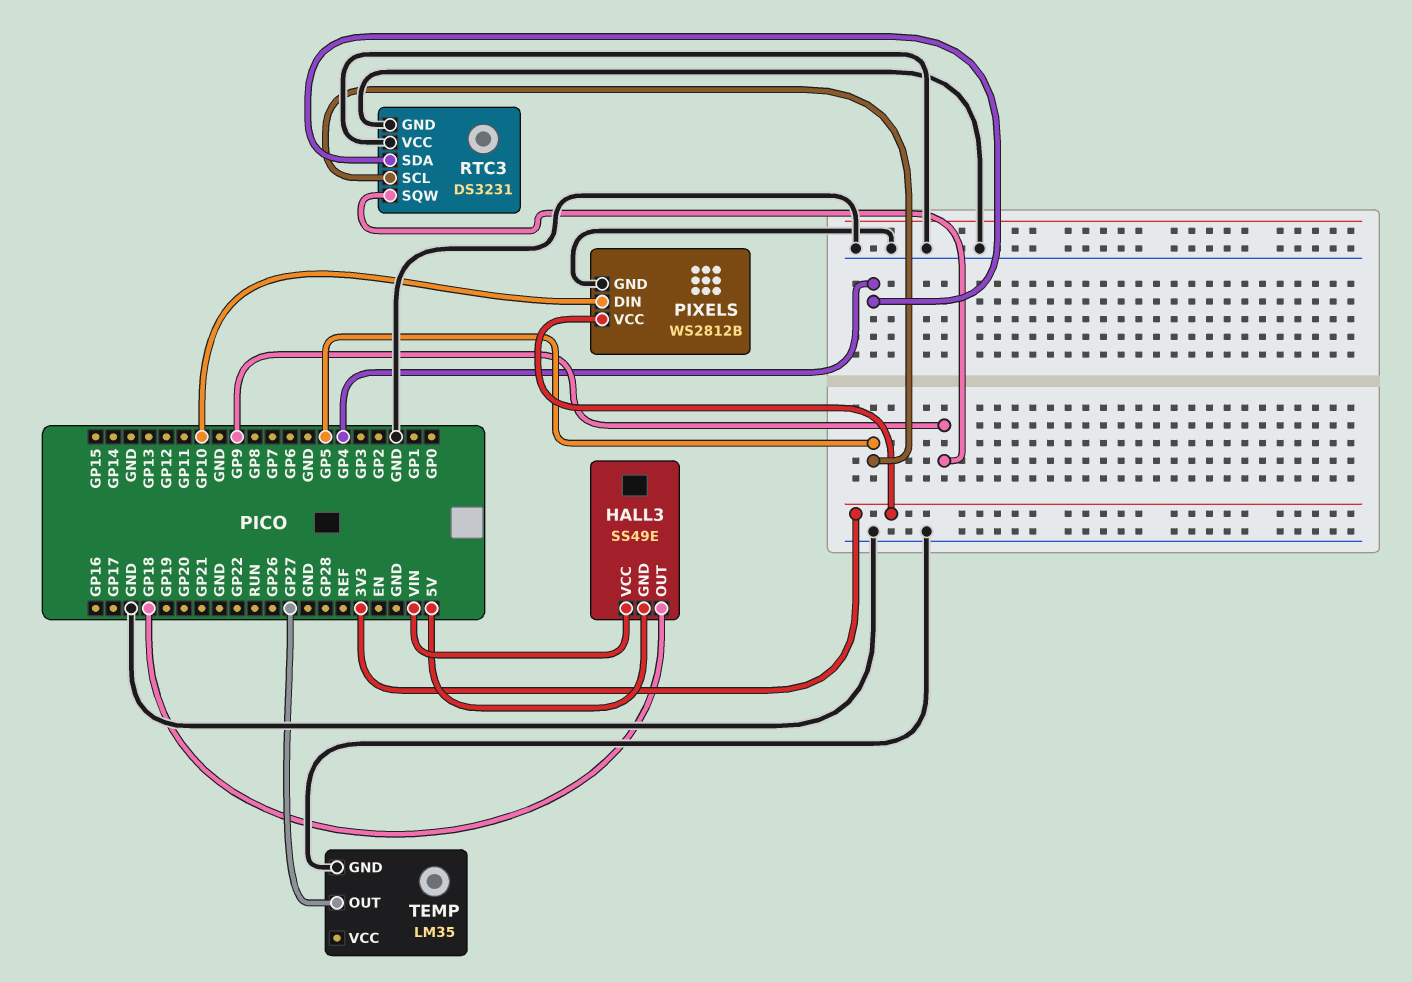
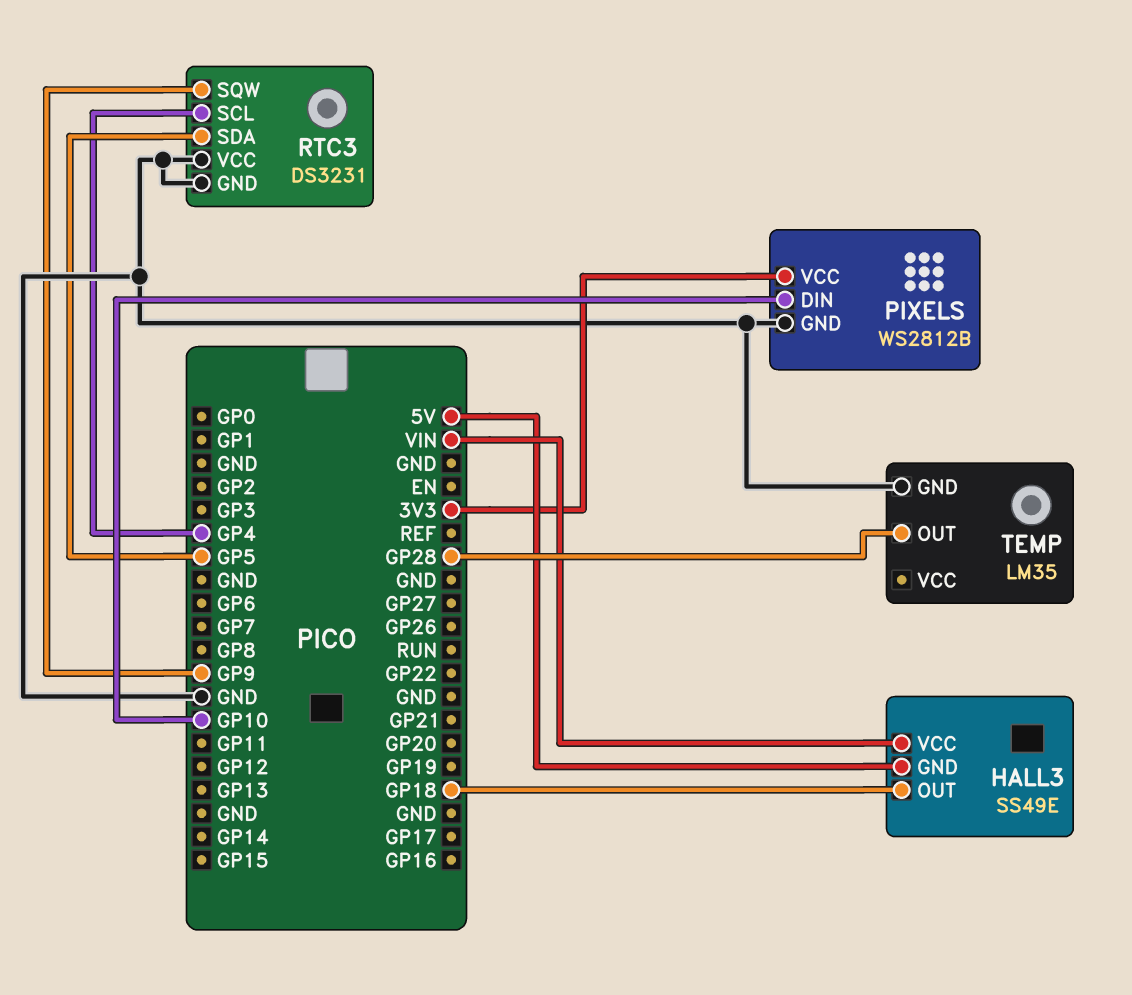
RTC3 pin SCL: GP5 -> GP4
RTC3 pin SDA: GP4 -> GP5
TEMP pin OUT: GP27 -> GP28

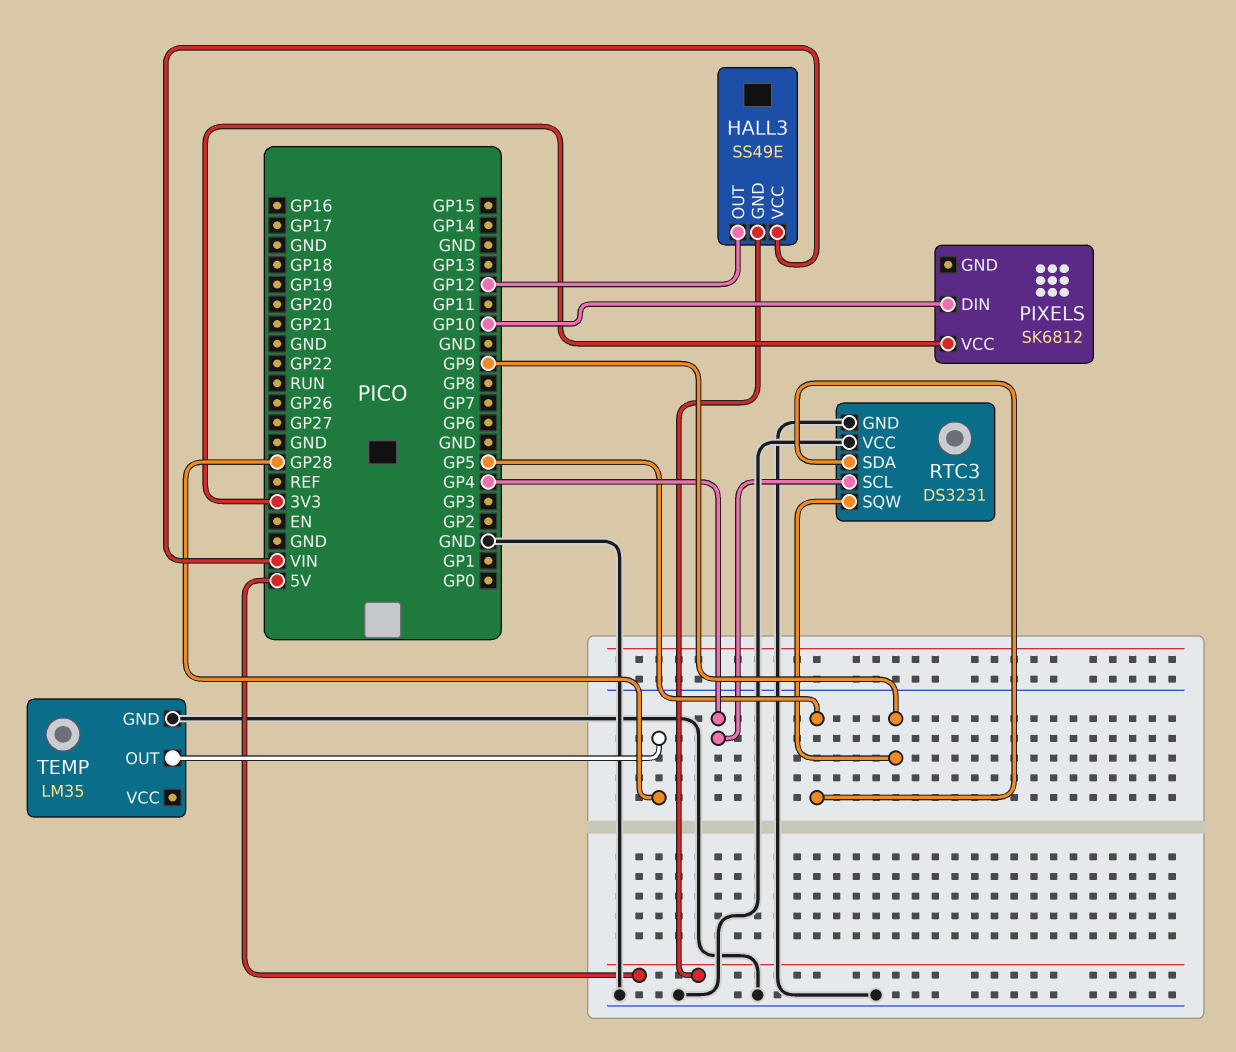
HALL3 pin OUT: GP18 -> GP12
PIXELS: WS2812B -> SK6812
PIXELS pin GND: GND -> none

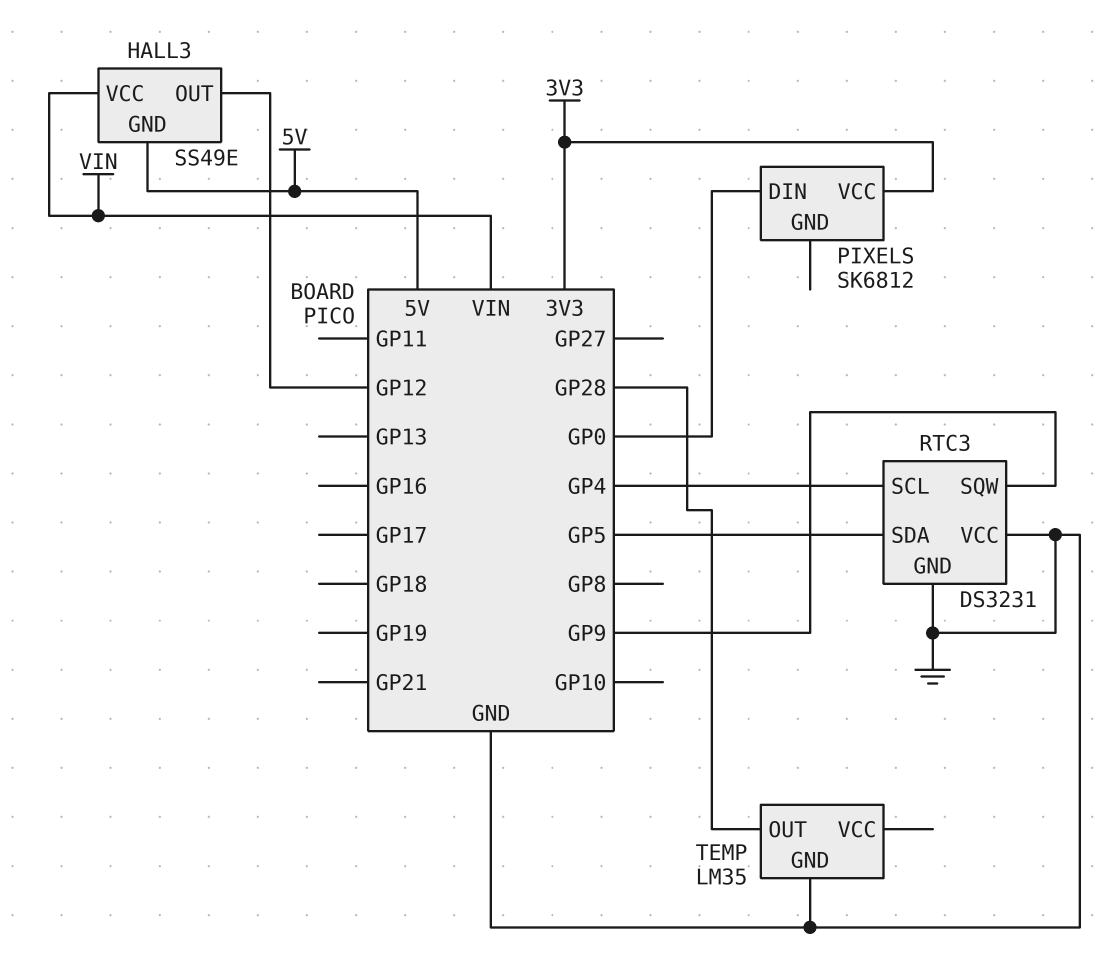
PIXELS pin DIN: GP10 -> GP0

